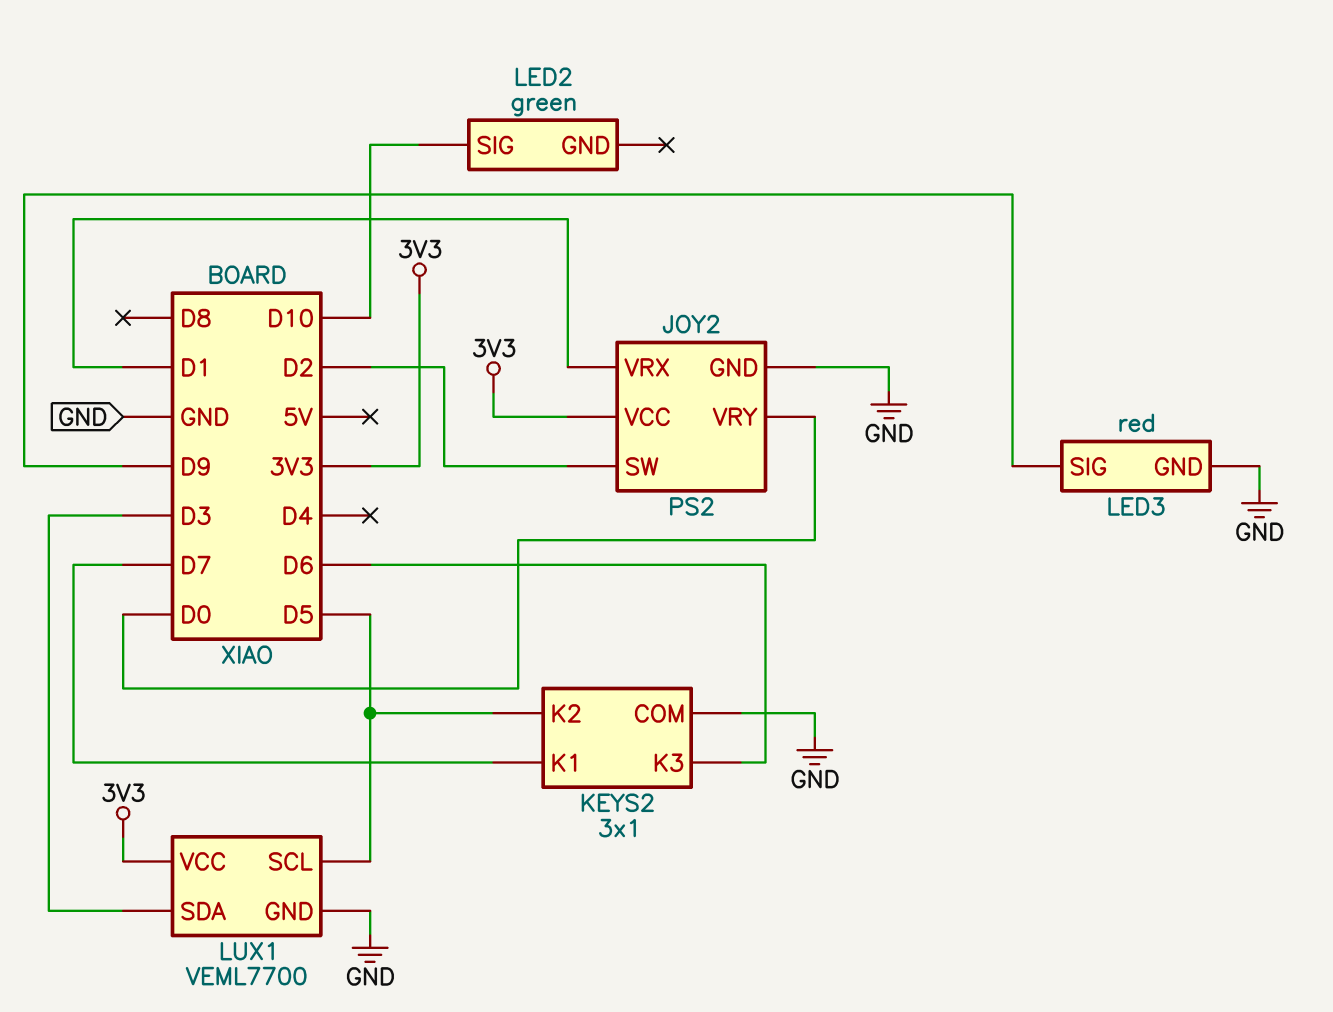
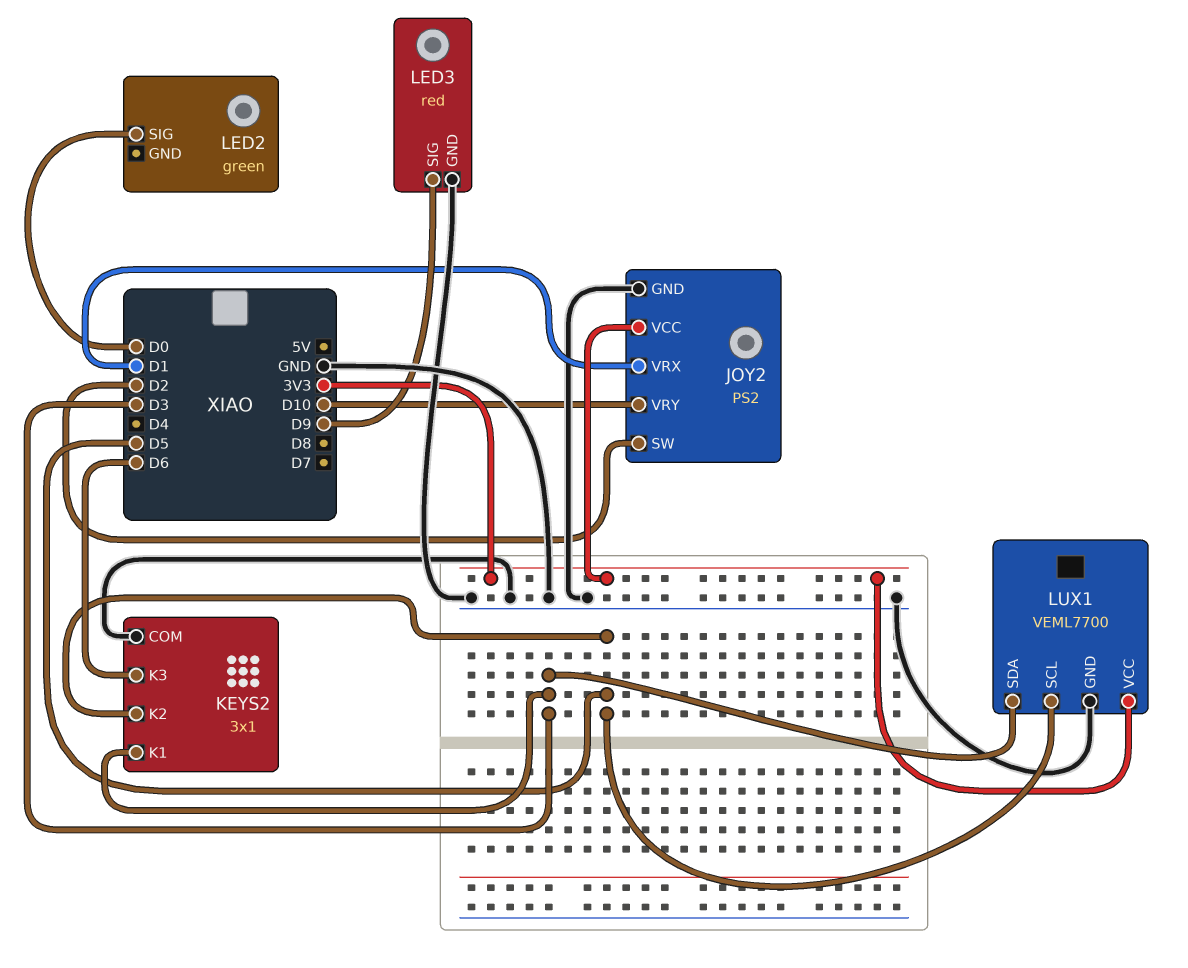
JOY2 pin VRY: D0 -> D10
KEYS2 pin K1: D7 -> D3
LED2 pin SIG: D10 -> D0

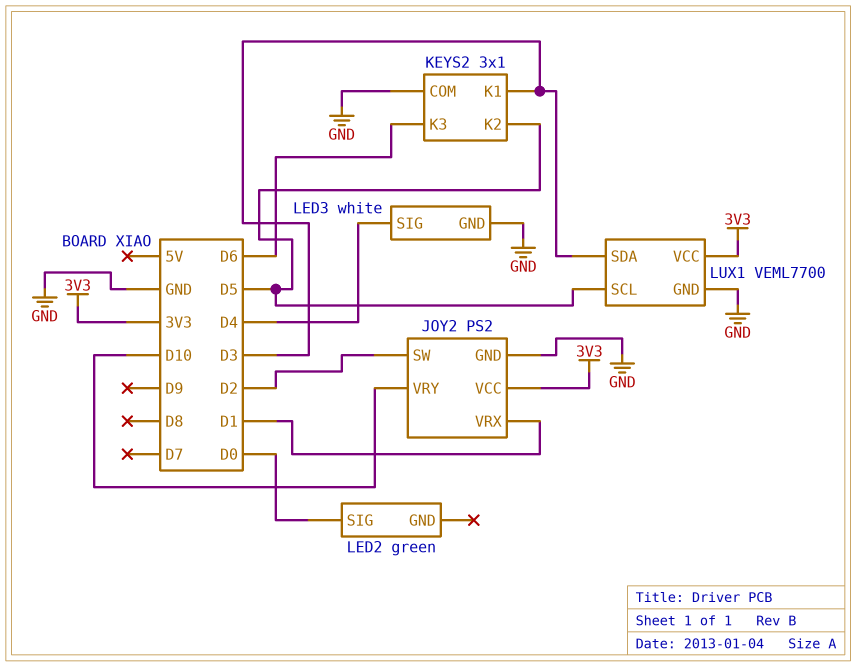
LED3: red -> white
LED3 pin SIG: D9 -> D4

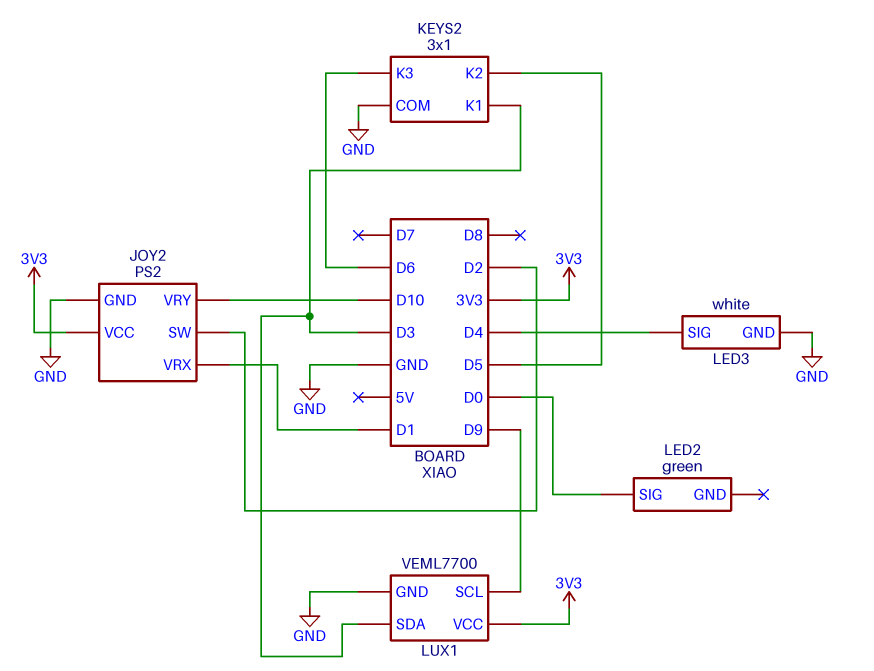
LUX1 pin SCL: D5 -> D9

